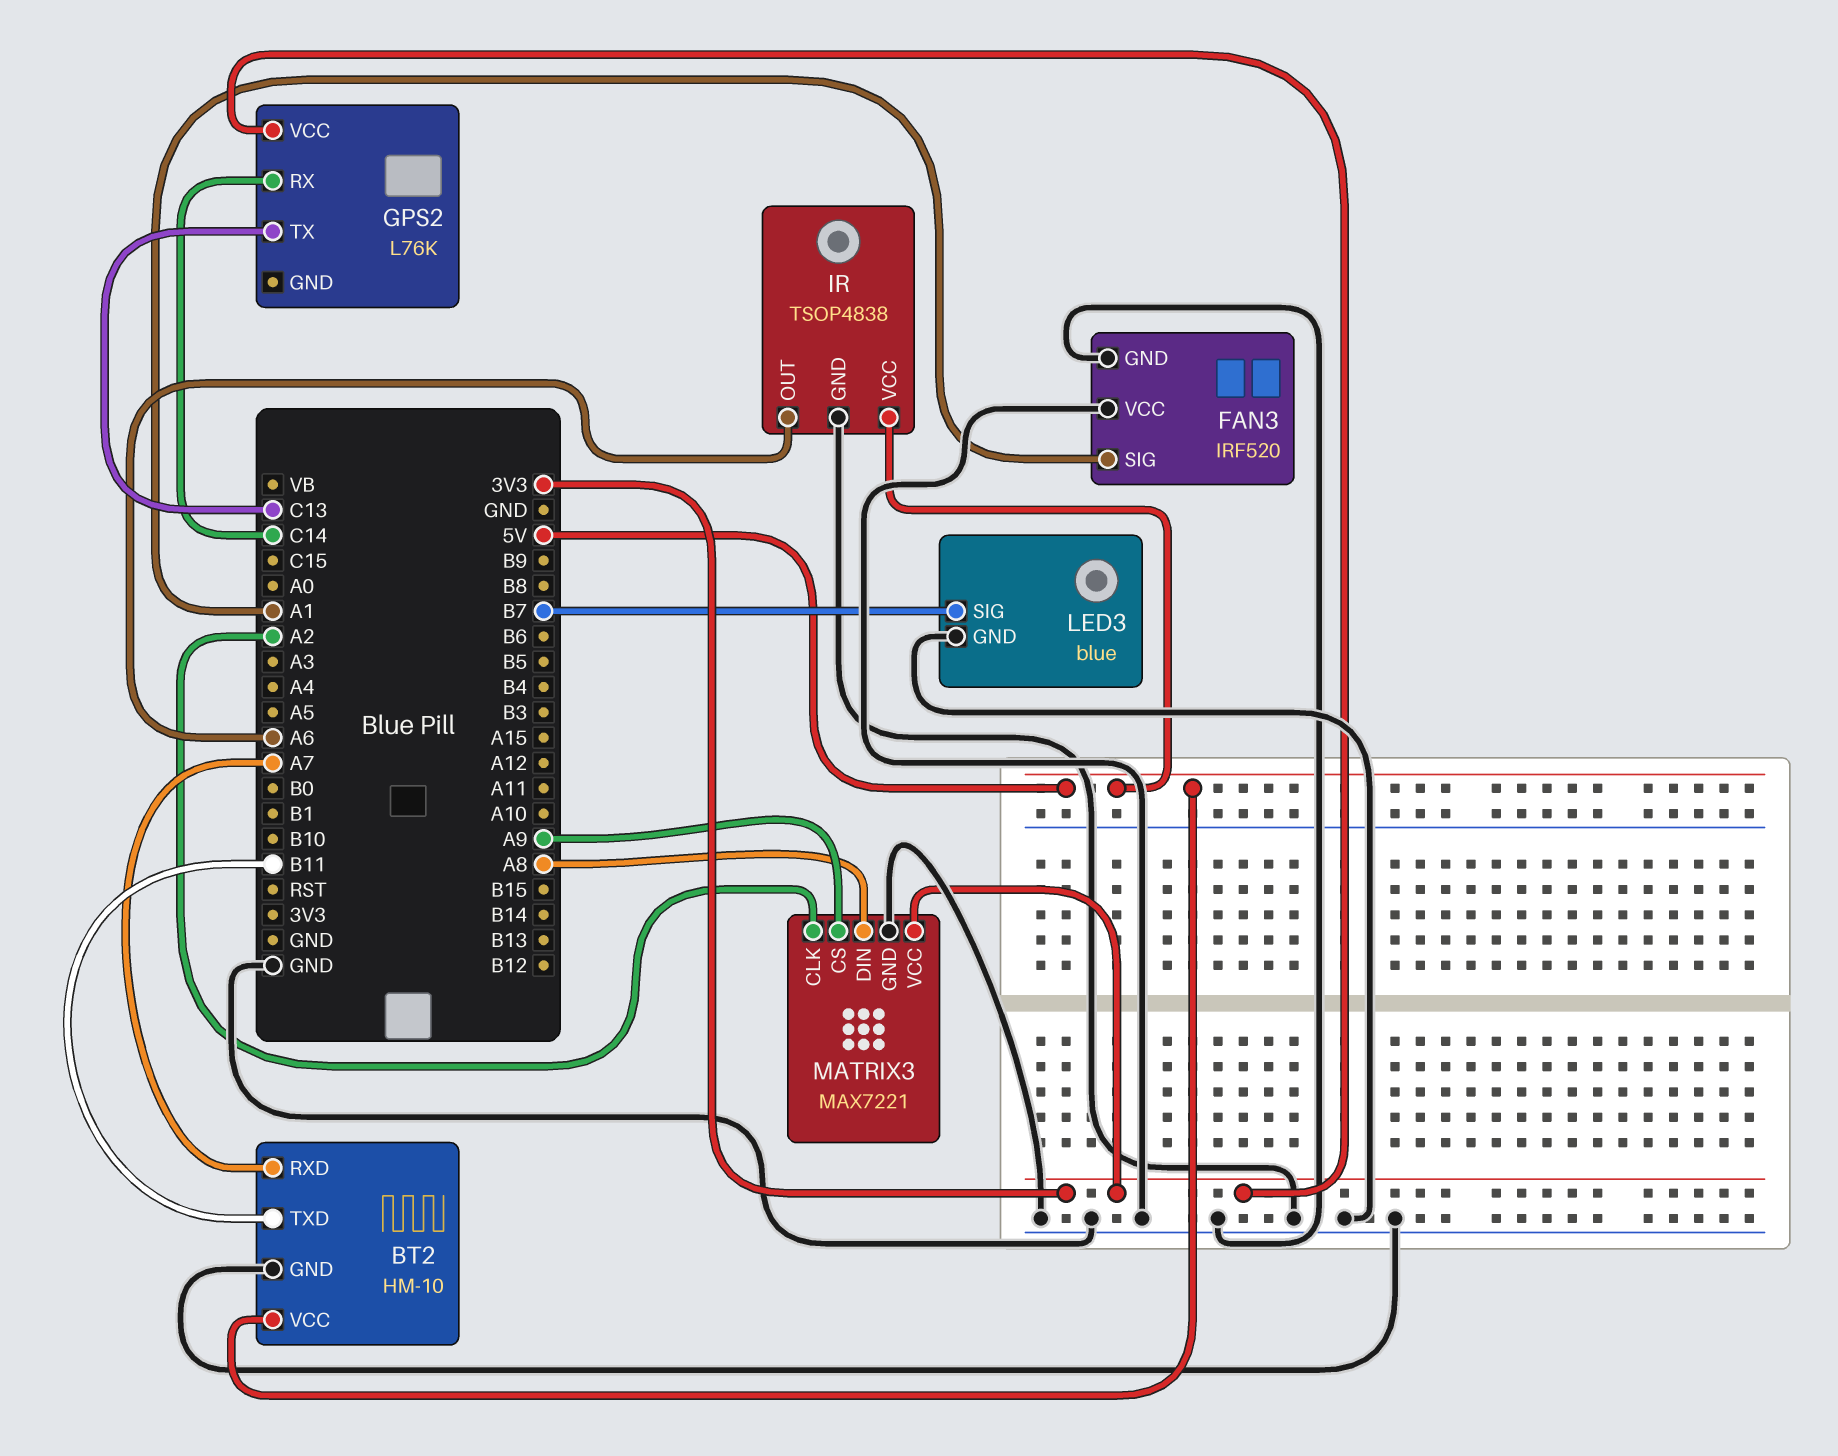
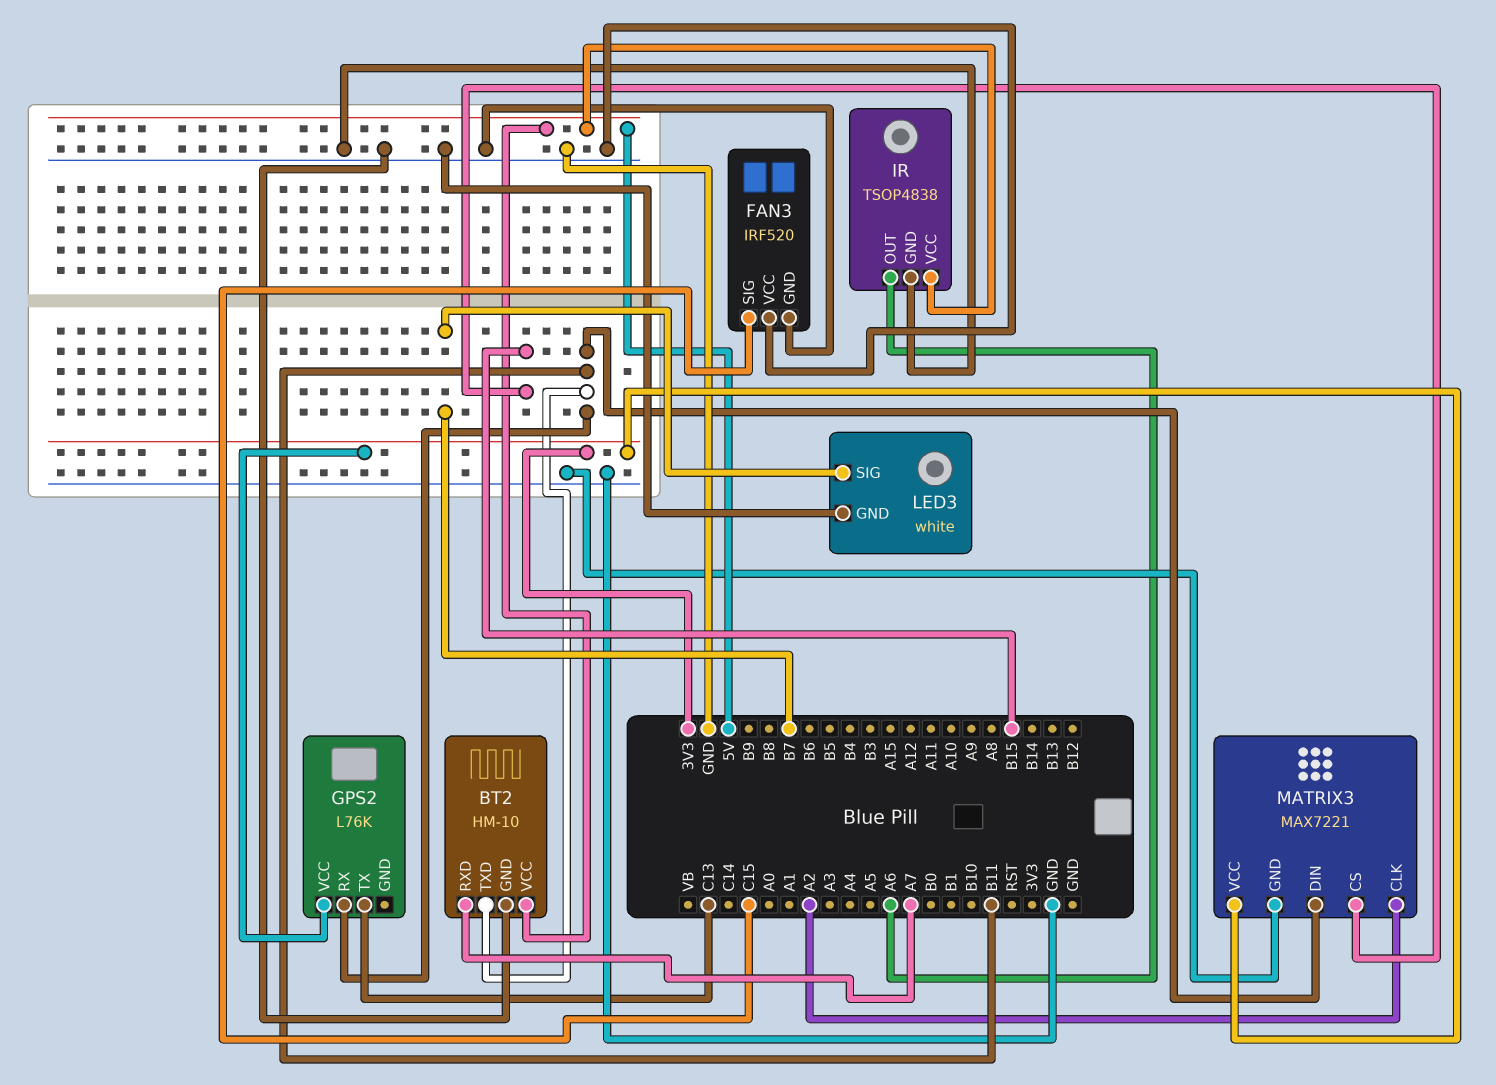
FAN3 pin SIG: A1 -> C15
GPS2 pin RX: C14 -> B11
LED3: blue -> white
MATRIX3 pin CS: A9 -> B15
MATRIX3 pin DIN: A8 -> B11

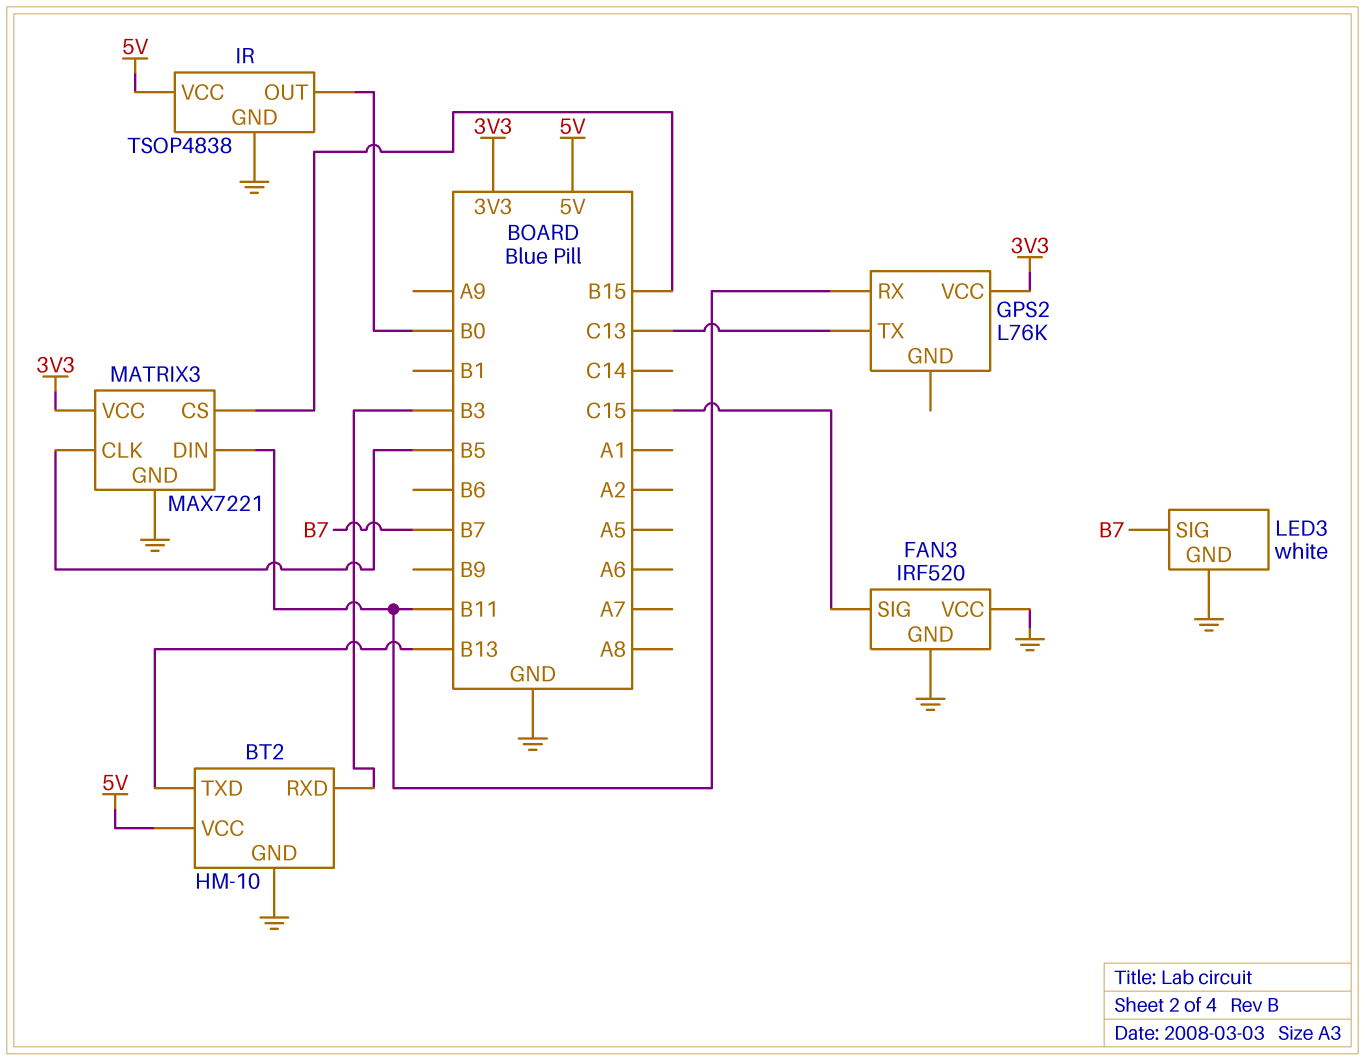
BT2 pin RXD: A7 -> B3
BT2 pin TXD: B11 -> B13
IR pin OUT: A6 -> B0
MATRIX3 pin CLK: A2 -> B5

